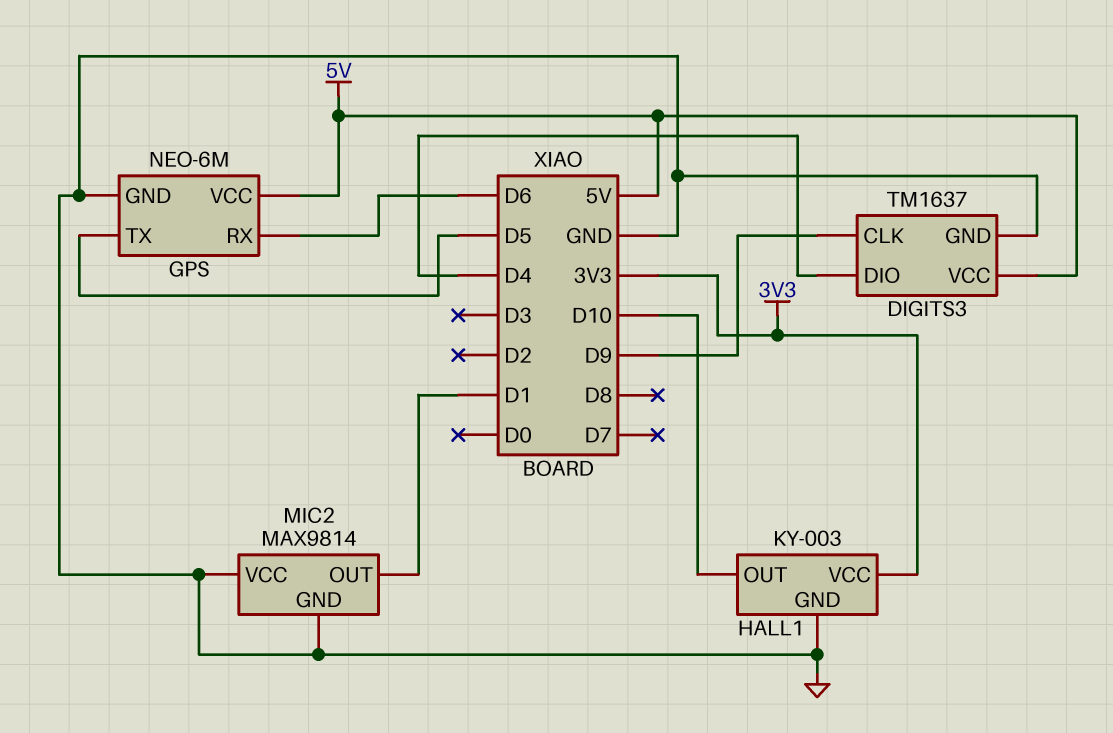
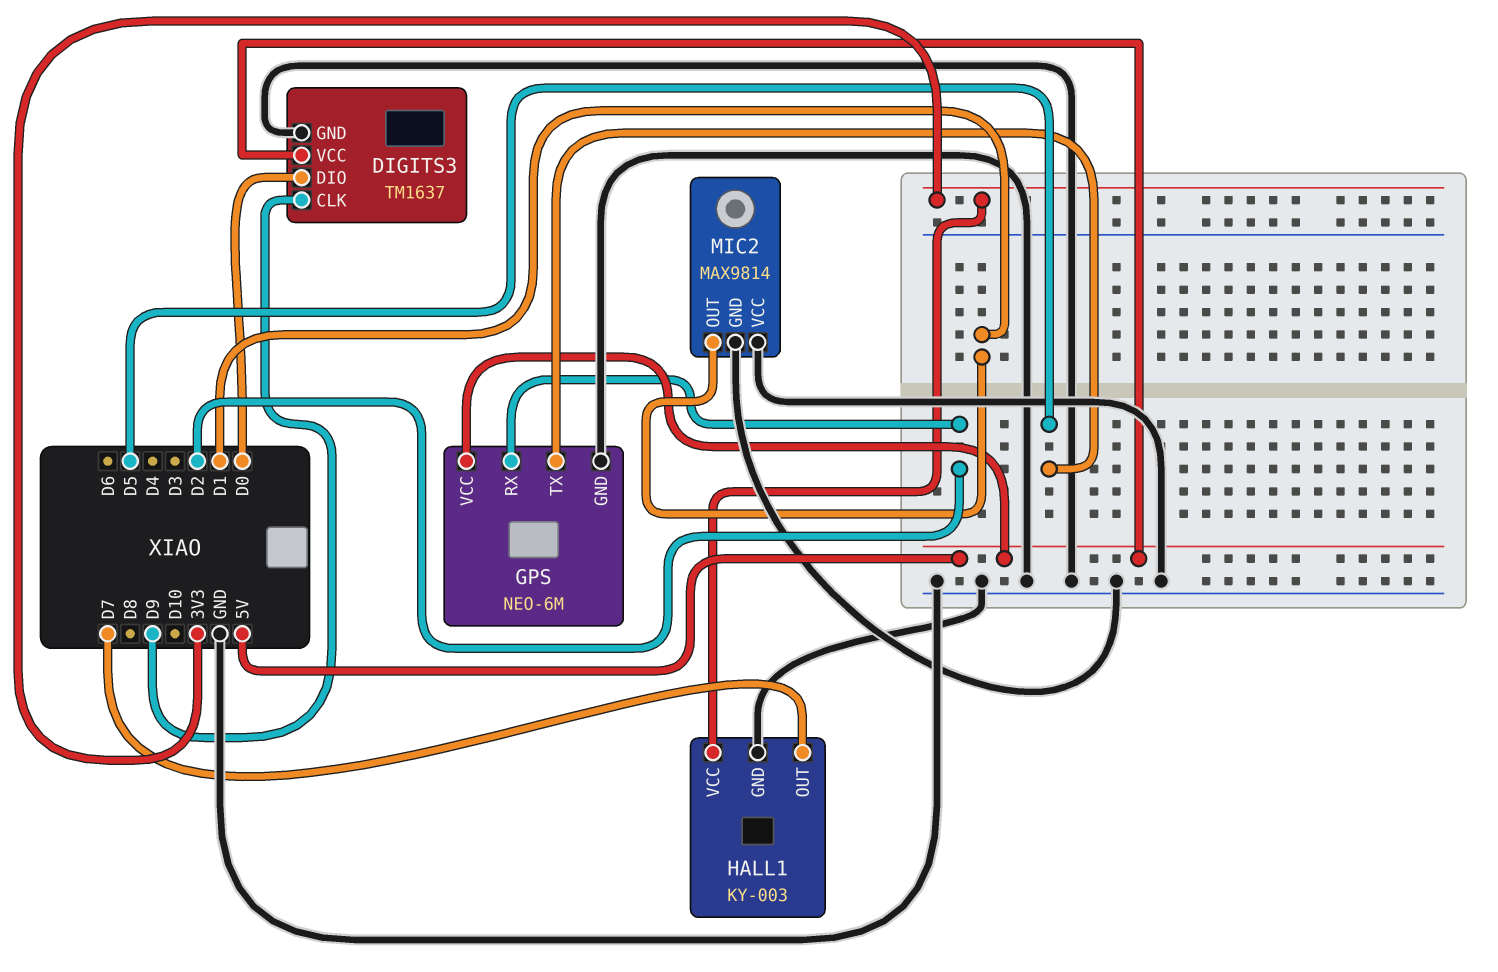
DIGITS3 pin DIO: D4 -> D0
GPS pin RX: D6 -> D2
HALL1 pin OUT: D10 -> D7

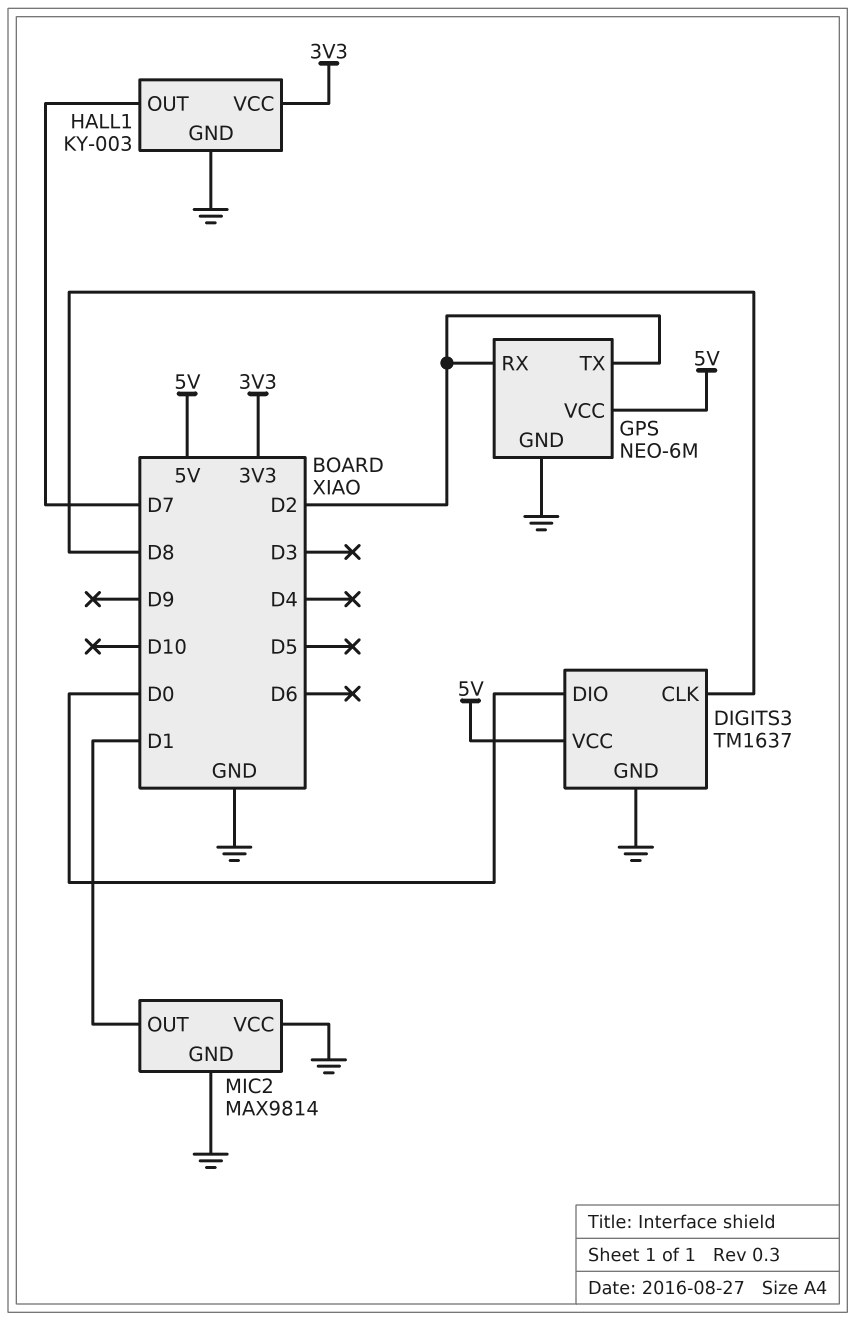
DIGITS3 pin CLK: D9 -> D8
GPS pin TX: D5 -> D2

